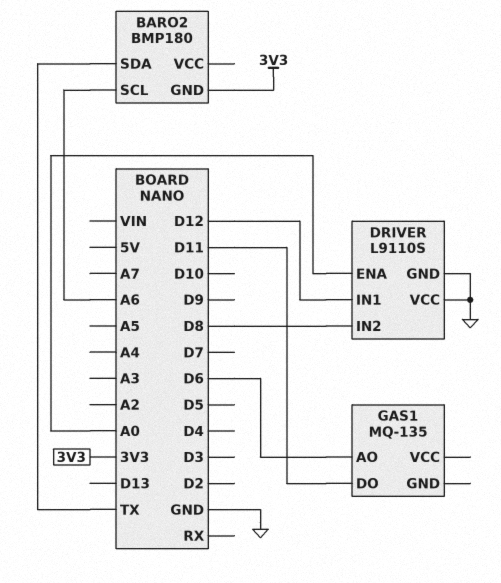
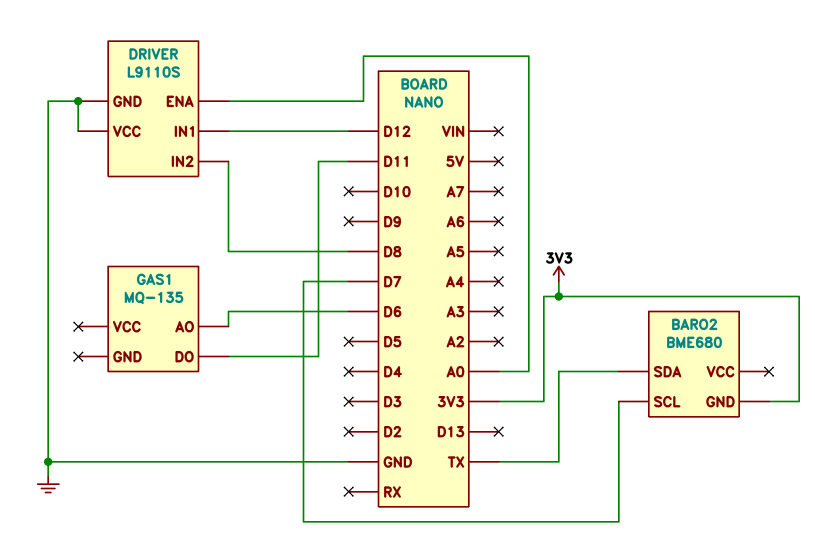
BARO2: BMP180 -> BME680
BARO2 pin SCL: A6 -> D7

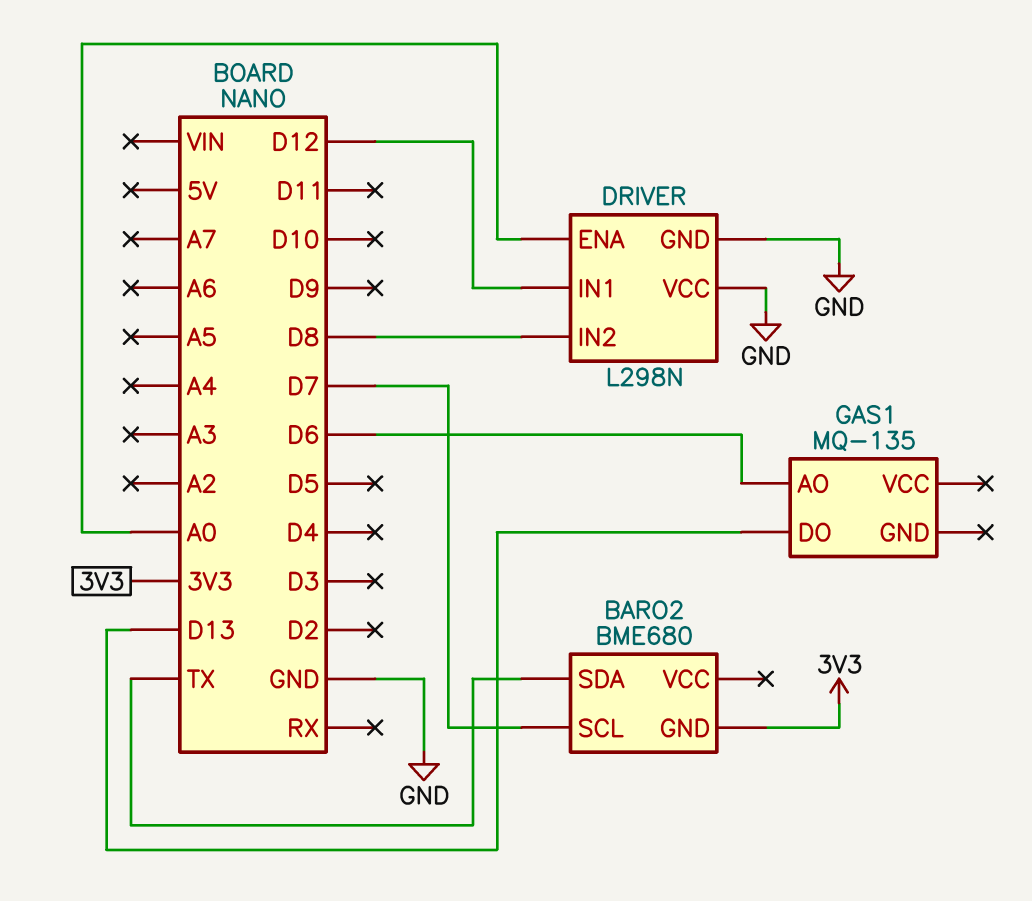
DRIVER: L9110S -> L298N
GAS1 pin DO: D11 -> D13

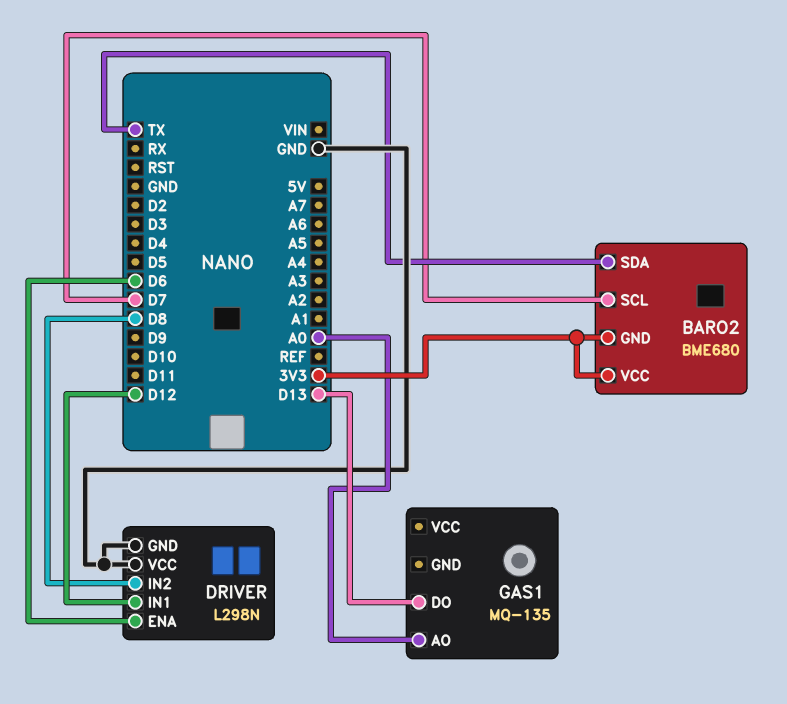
BARO2 pin VCC: none -> 3V3
DRIVER pin ENA: A0 -> D6
GAS1 pin AO: D6 -> A0

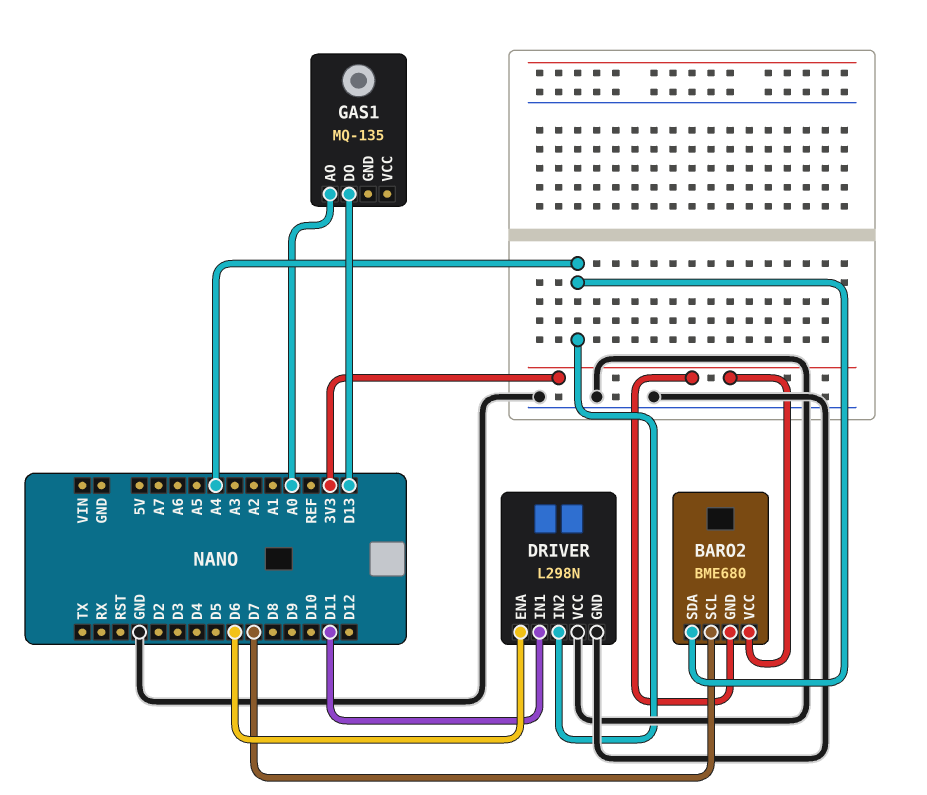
BARO2 pin SDA: TX -> A4
DRIVER pin IN1: D12 -> D11
DRIVER pin IN2: D8 -> A4

